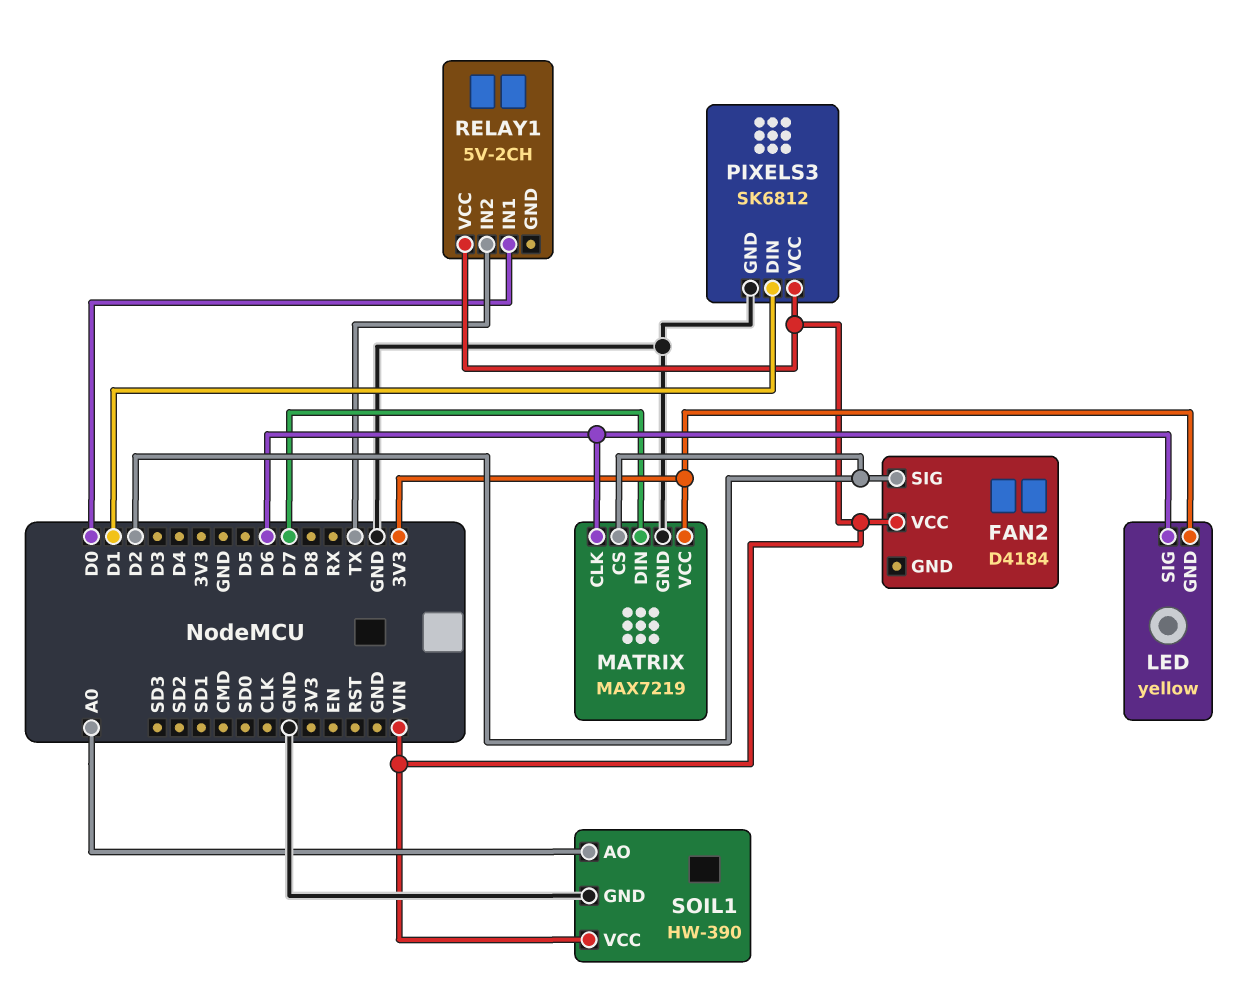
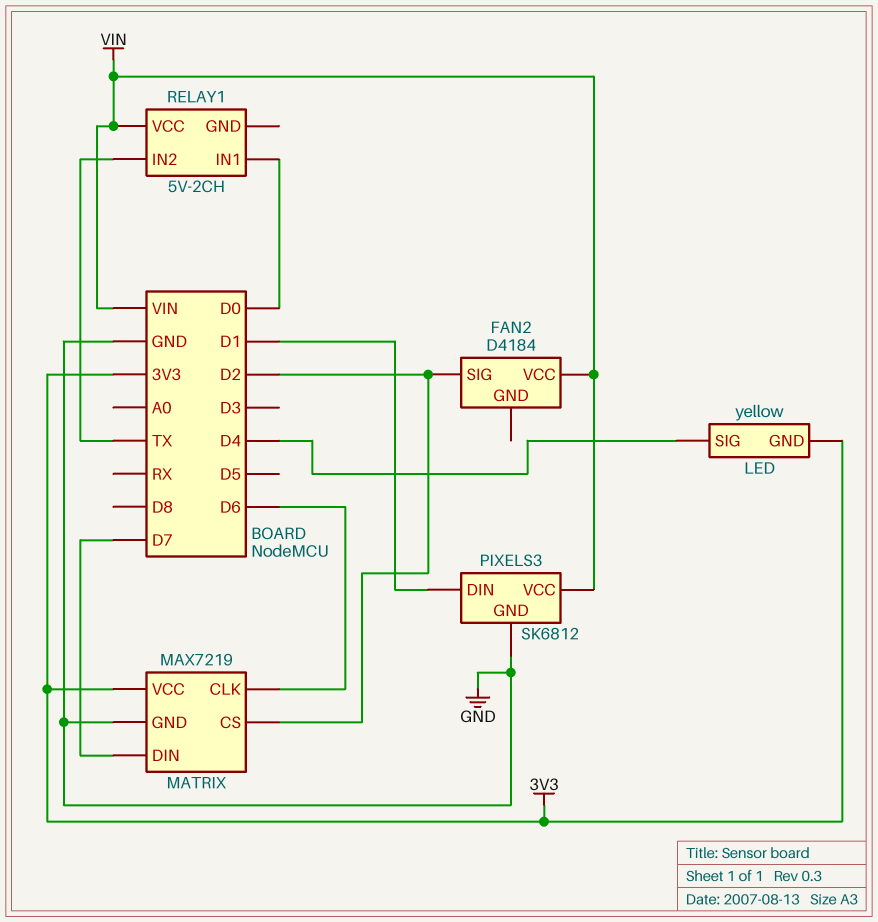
LED pin SIG: D6 -> D4
SOIL1: HW-390 -> none
SOIL1 pin AO: A0 -> none
SOIL1 pin GND: GND -> none
SOIL1 pin VCC: VIN -> none

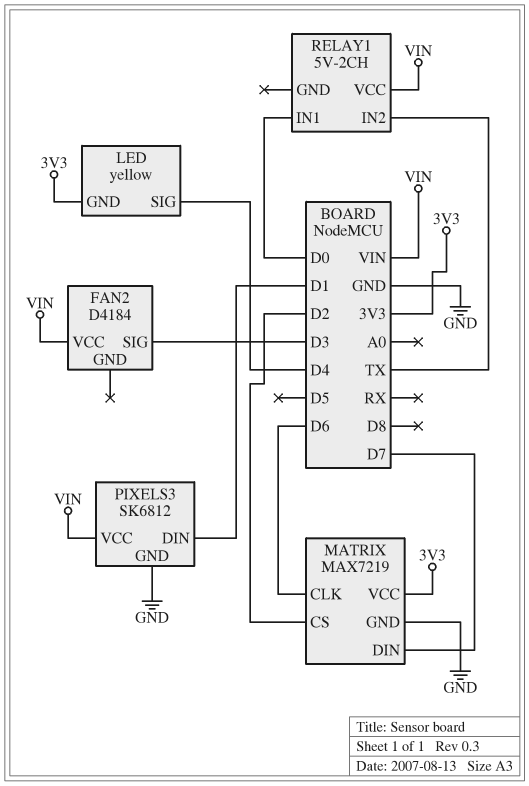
FAN2 pin SIG: D2 -> D3

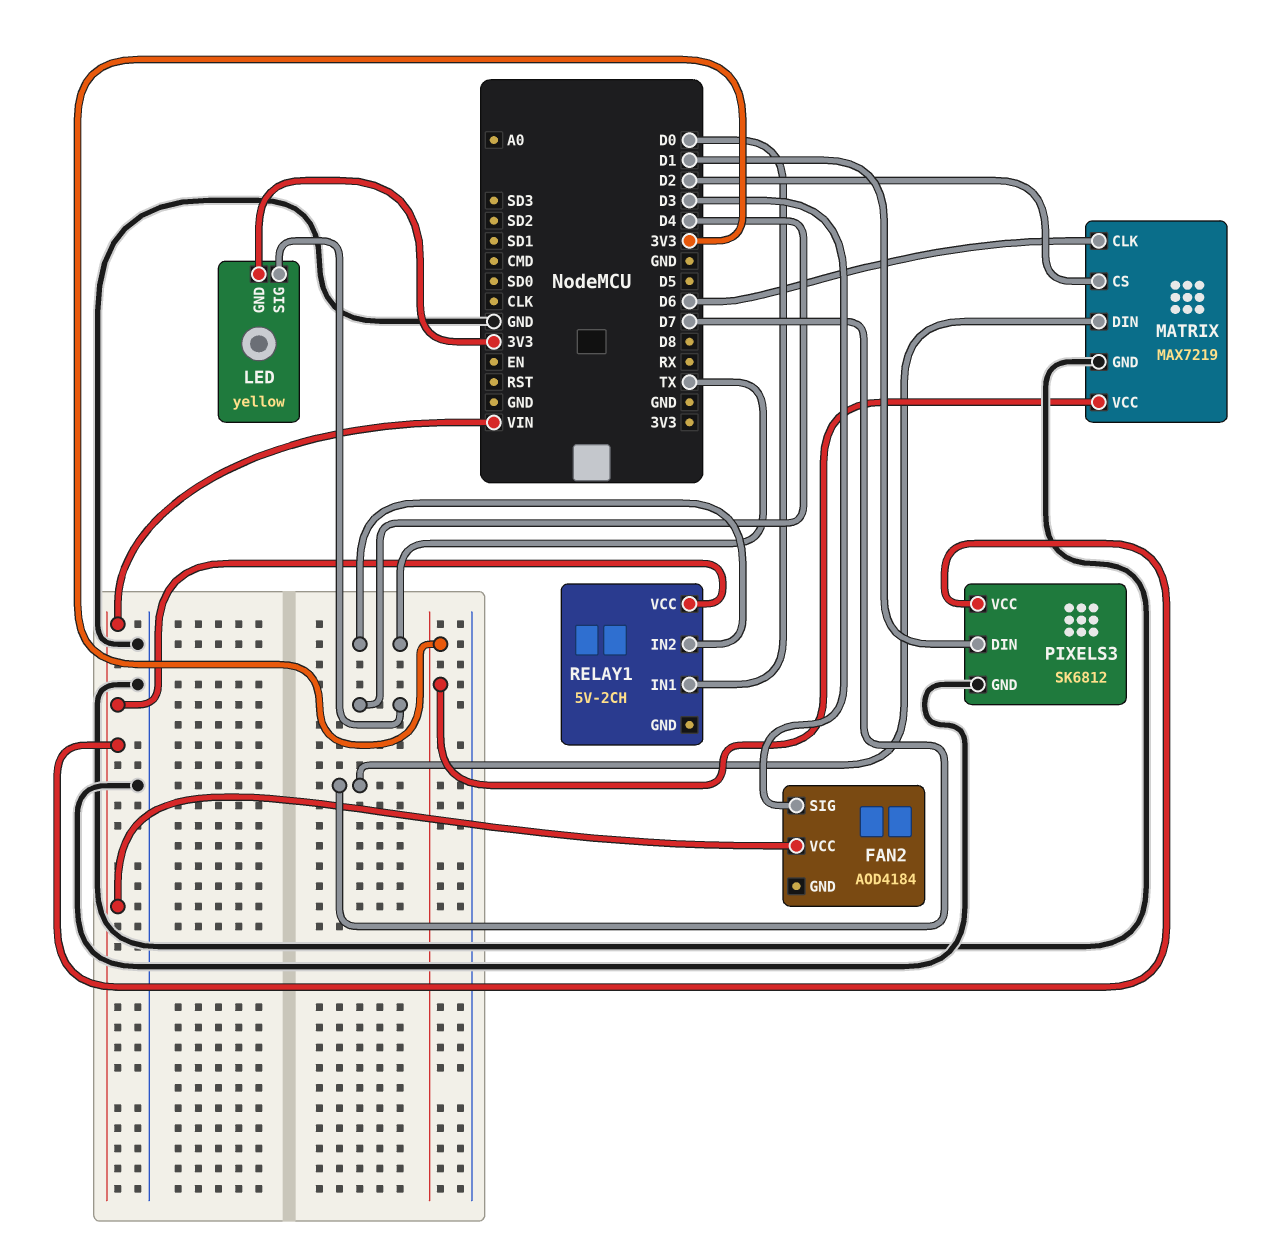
FAN2: D4184 -> AOD4184

